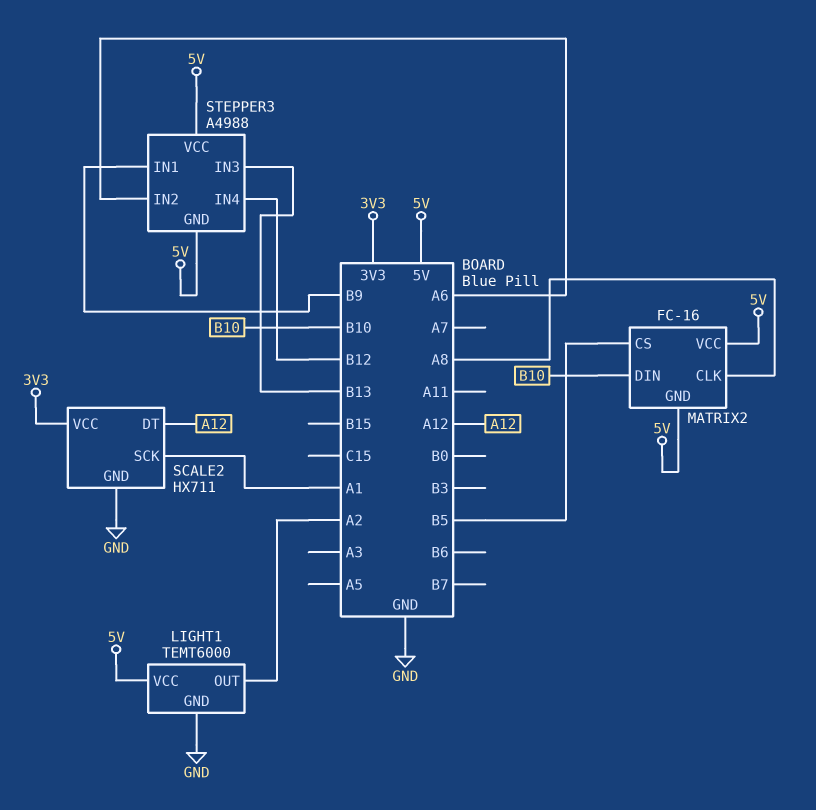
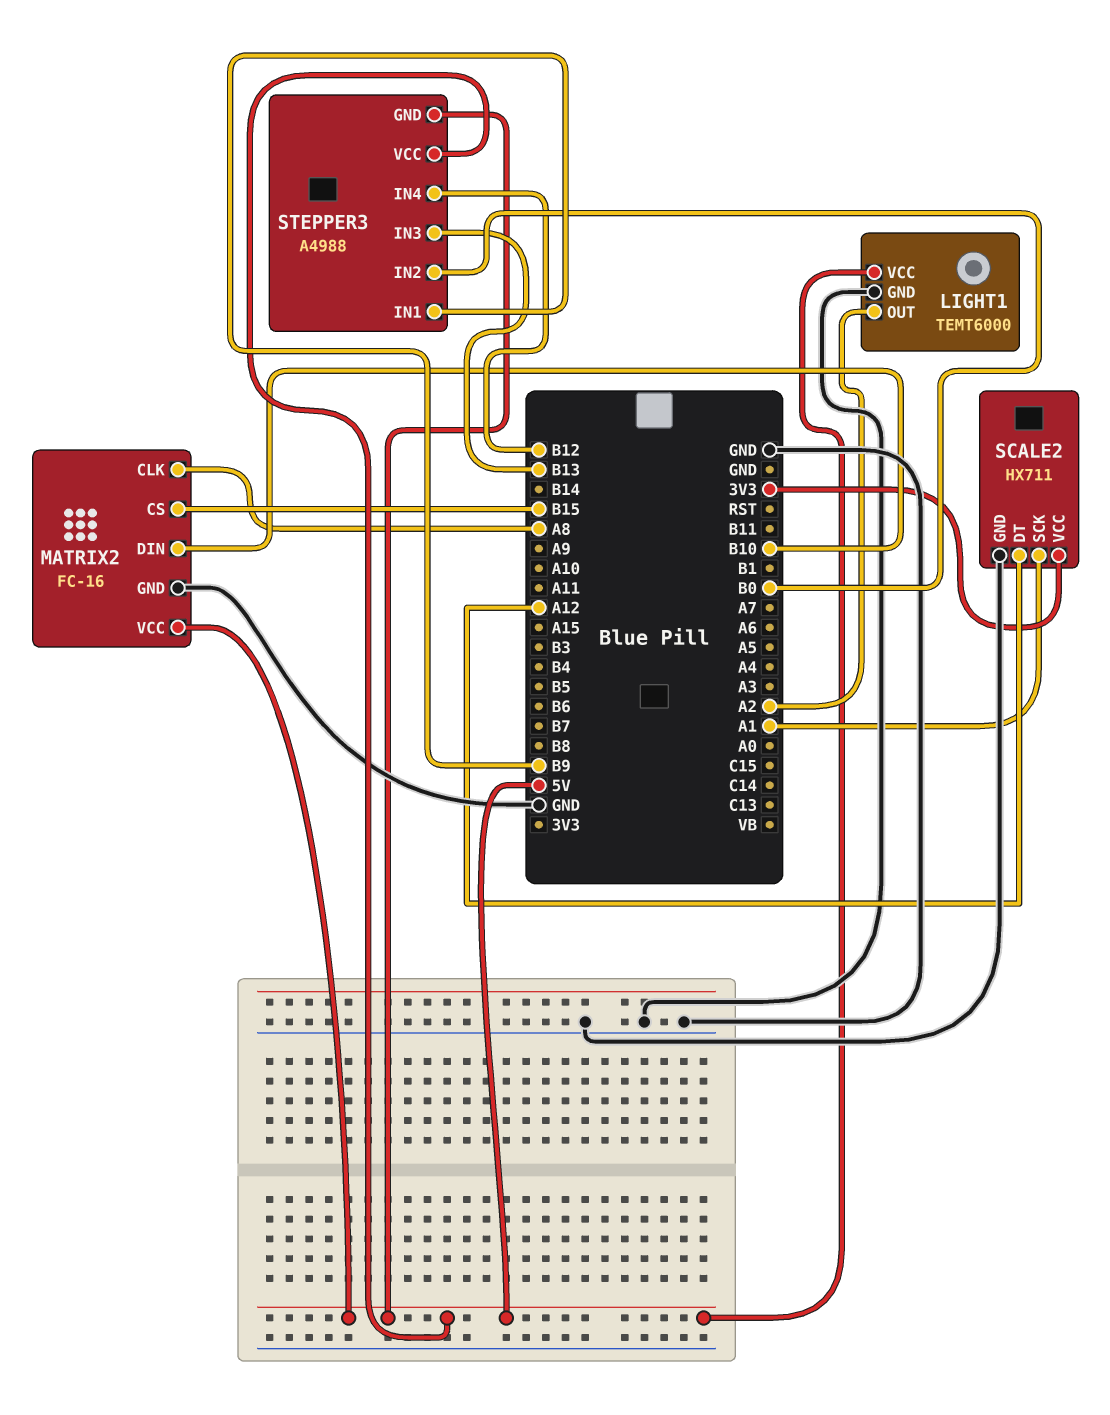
MATRIX2 pin CS: B5 -> B15
MATRIX2 pin GND: 5V -> GND
STEPPER3 pin IN2: A6 -> B0

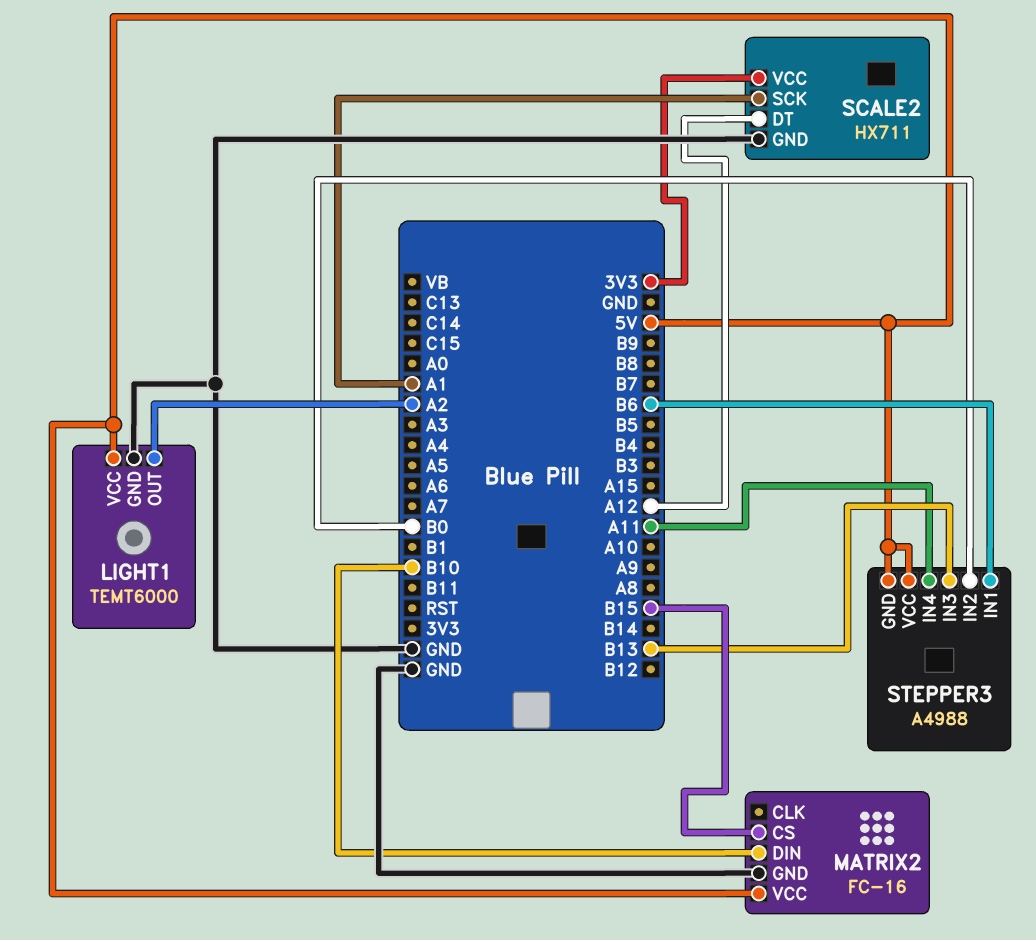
MATRIX2 pin CLK: A8 -> none
STEPPER3 pin IN1: B9 -> B6
STEPPER3 pin IN4: B12 -> A11

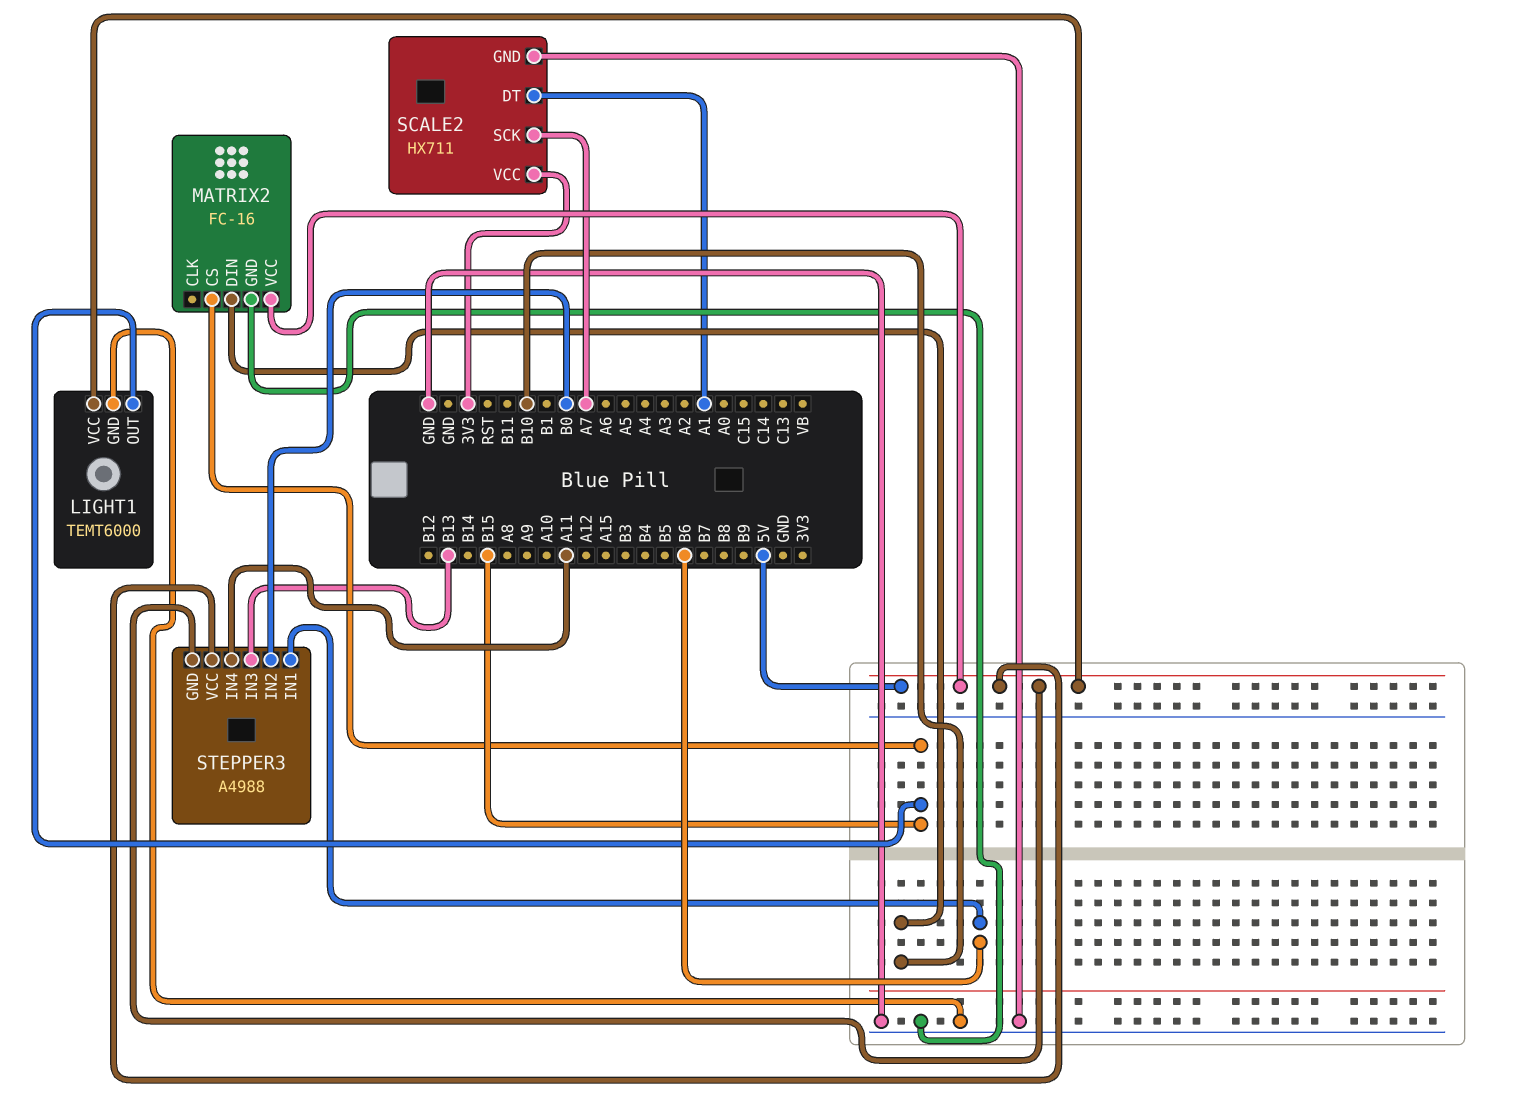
LIGHT1 pin OUT: A2 -> B15
SCALE2 pin DT: A12 -> A1
SCALE2 pin SCK: A1 -> A7

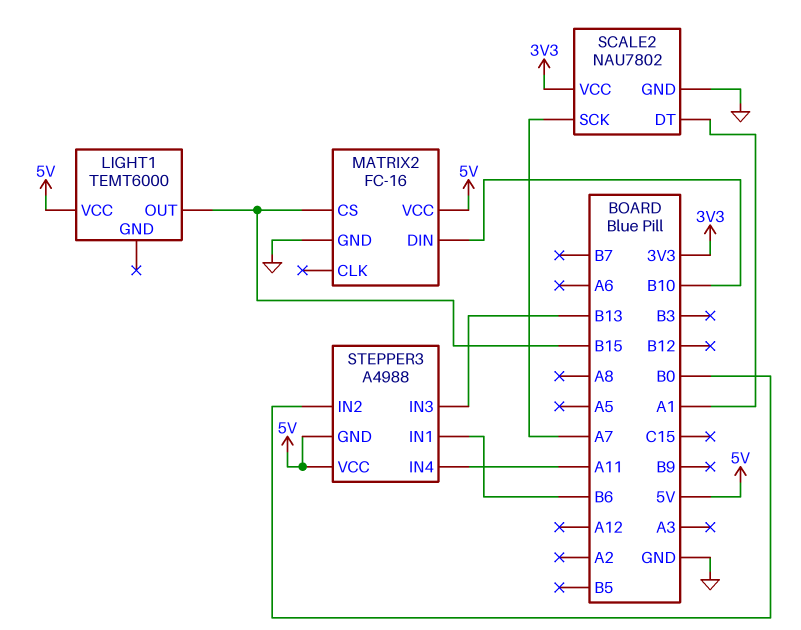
LIGHT1 pin GND: GND -> none
SCALE2: HX711 -> NAU7802

